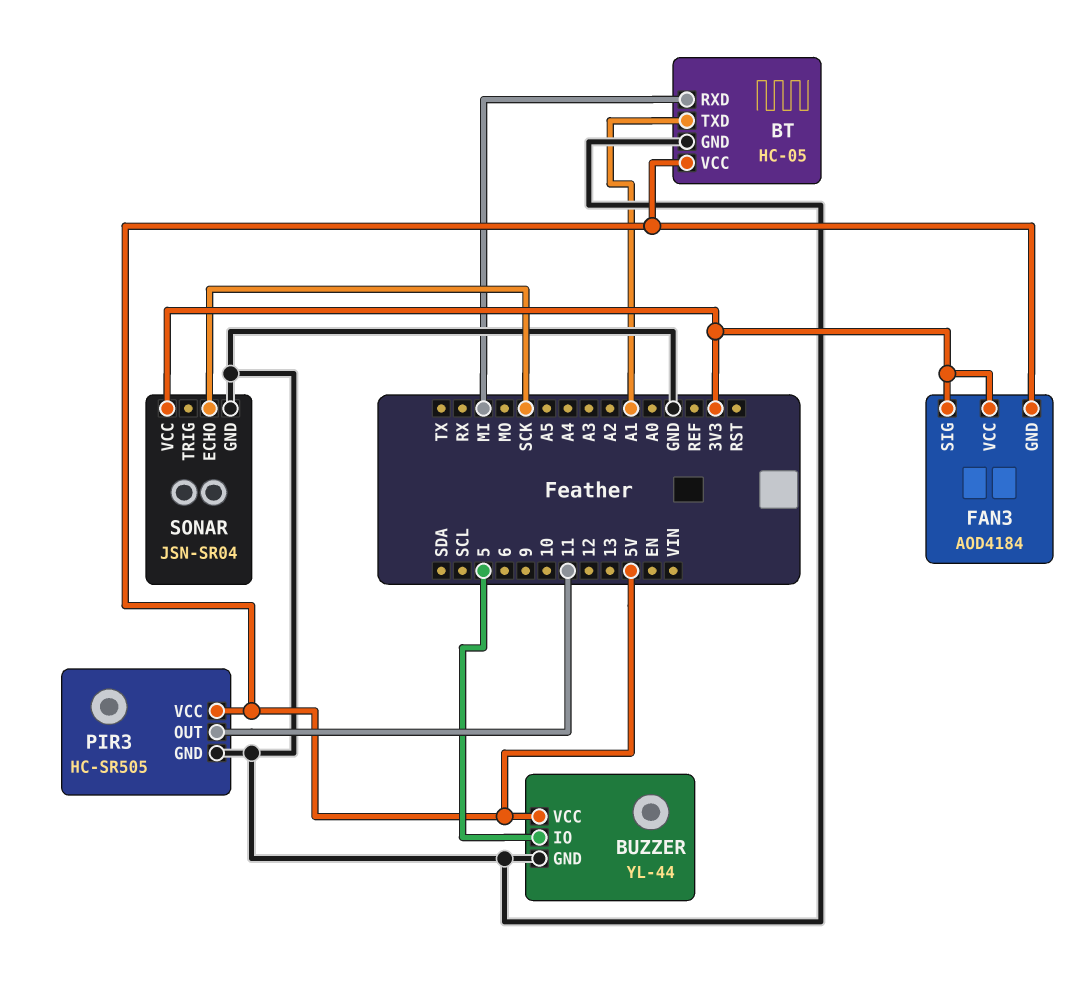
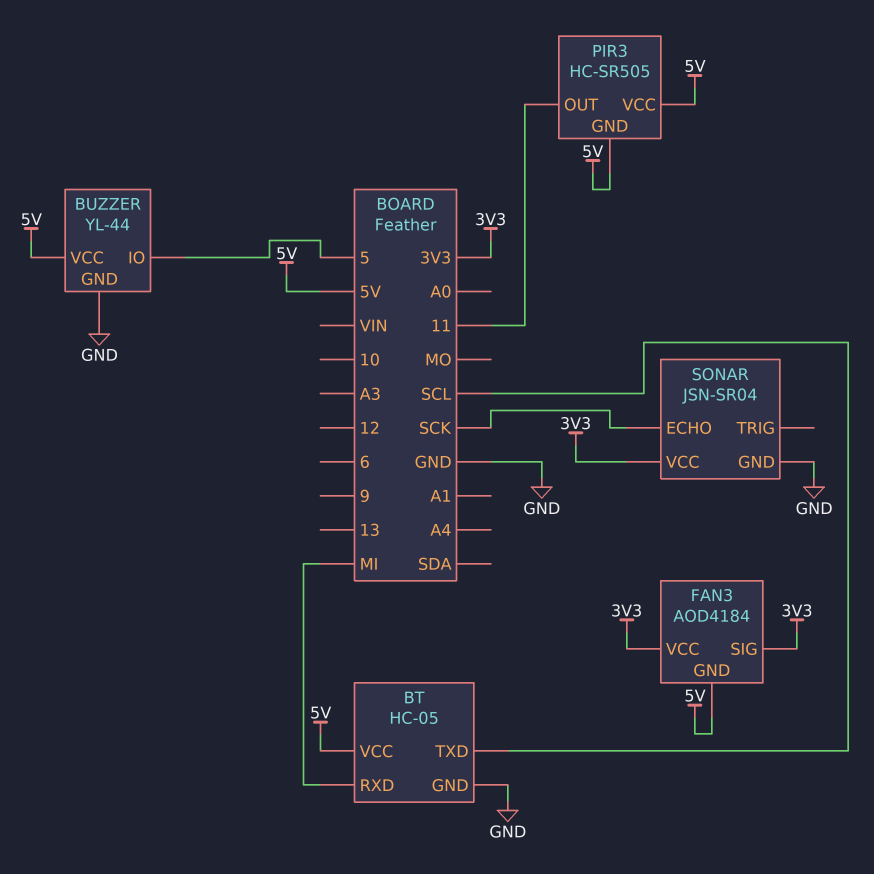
BT pin TXD: A1 -> SCL
PIR3 pin GND: GND -> 5V

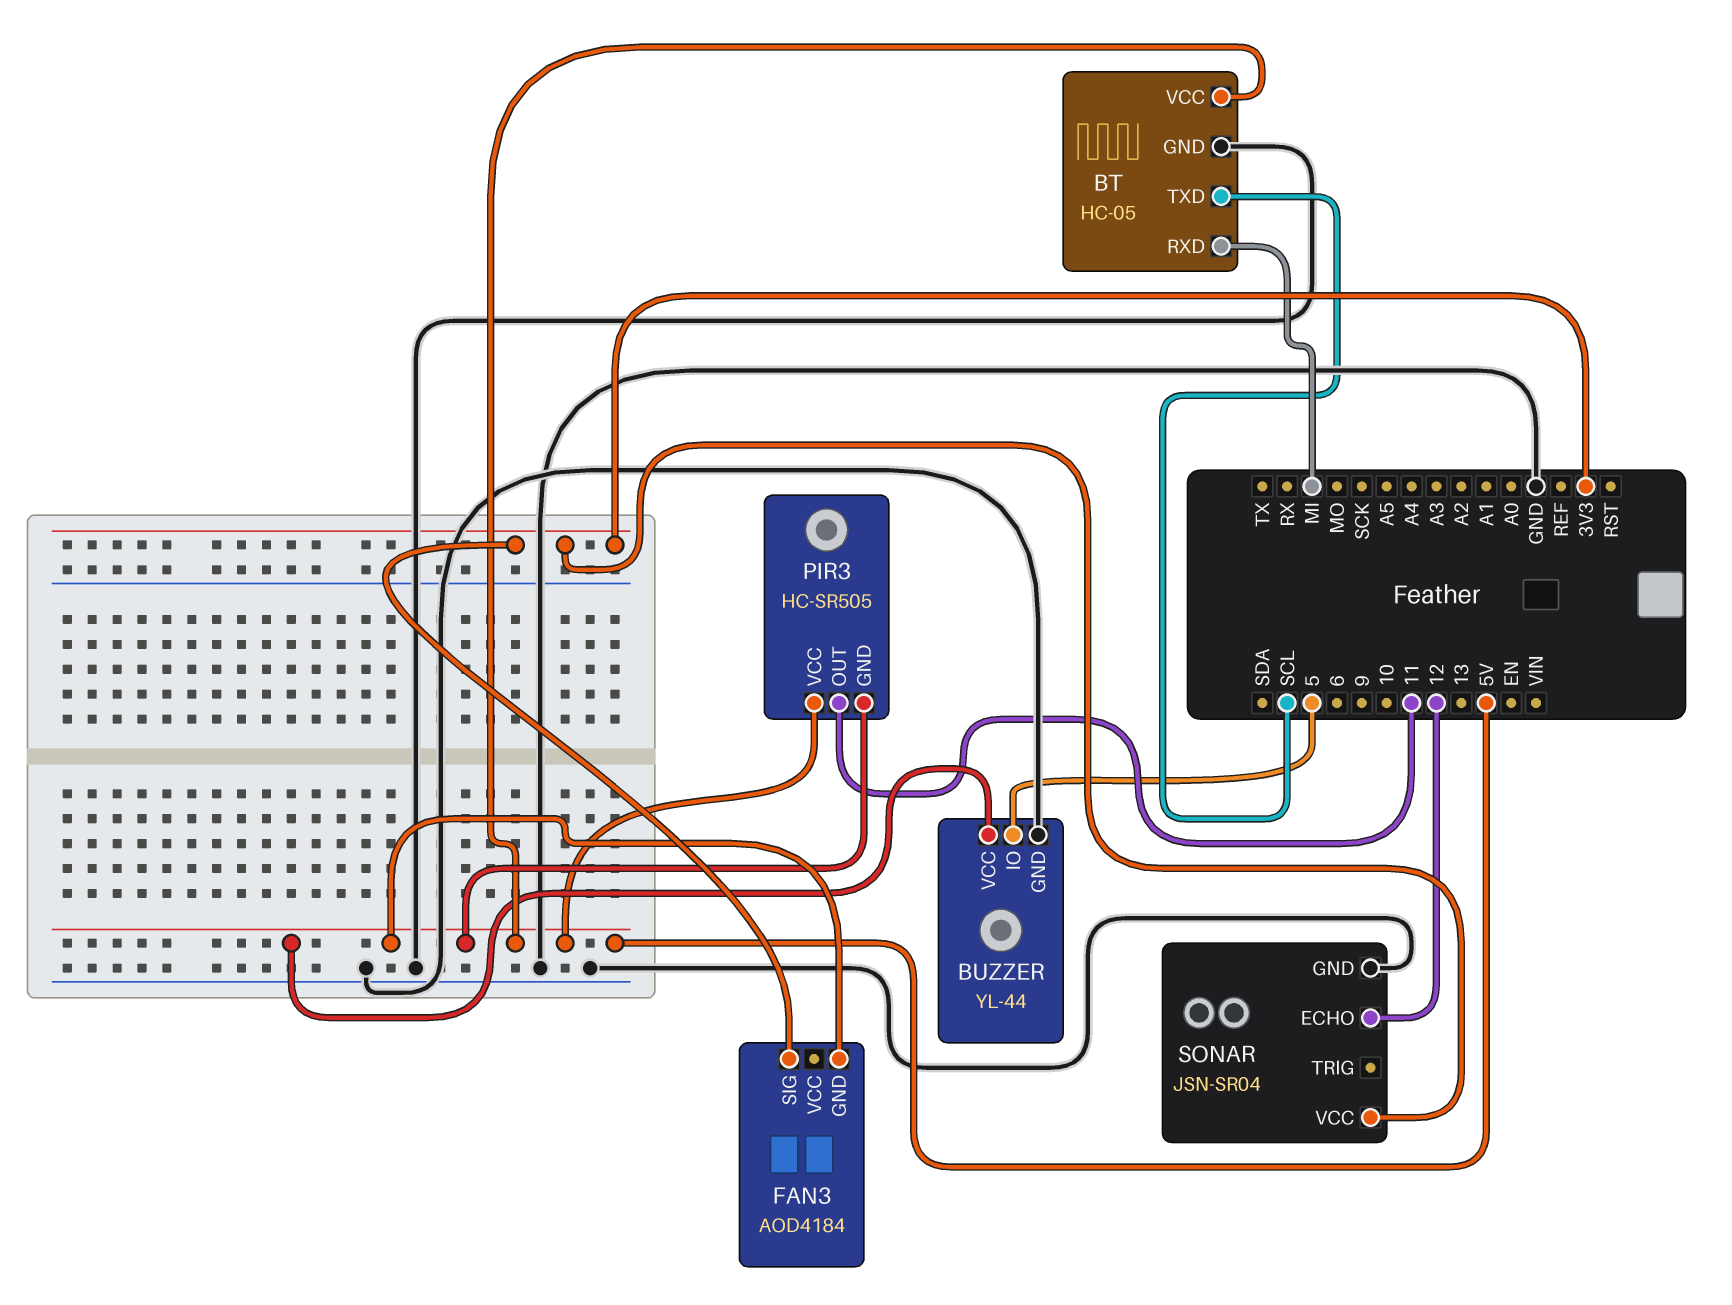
FAN3 pin VCC: 3V3 -> none
SONAR pin ECHO: SCK -> 12

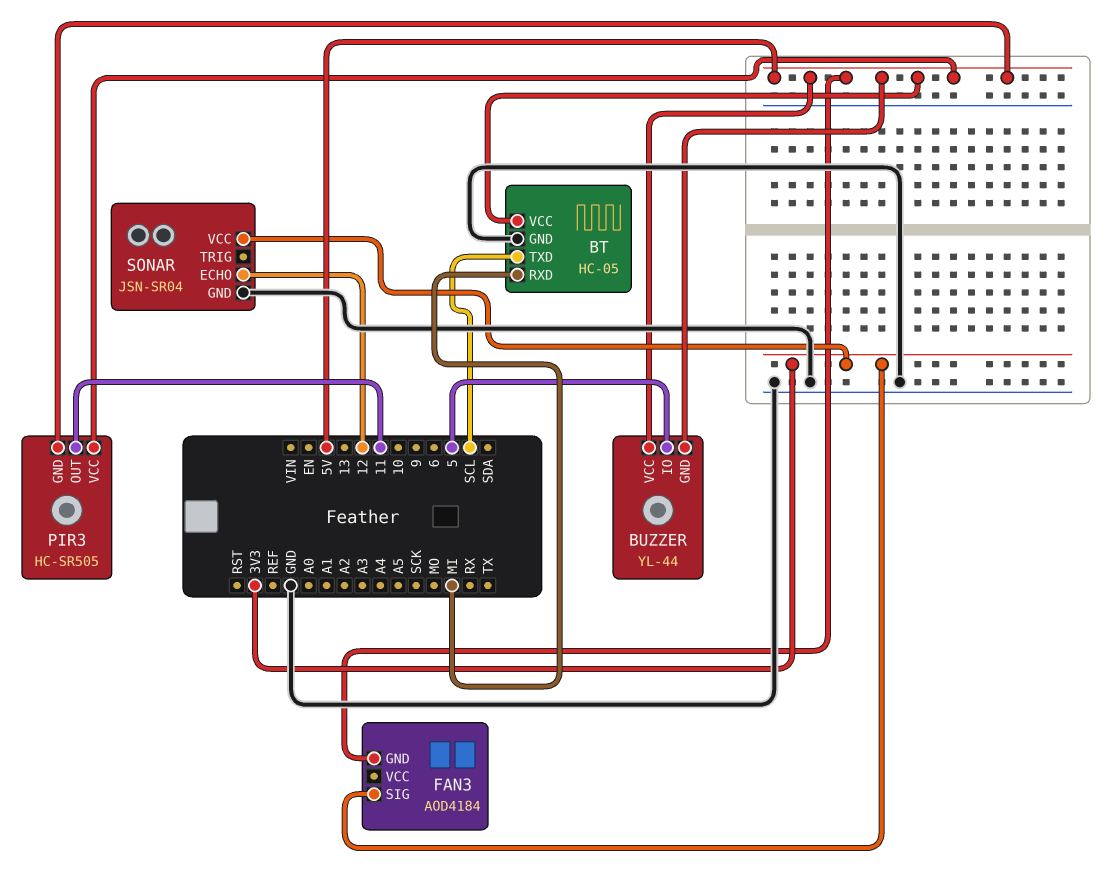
BUZZER pin GND: GND -> 5V

